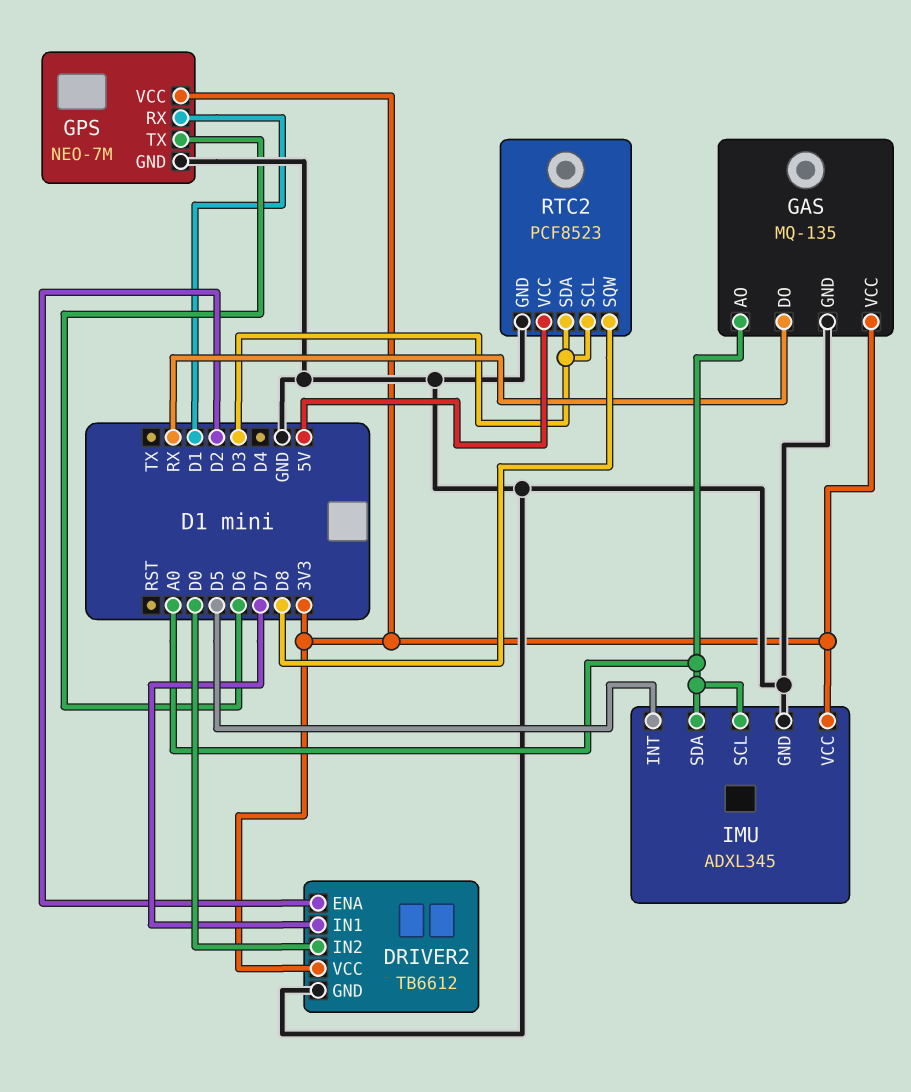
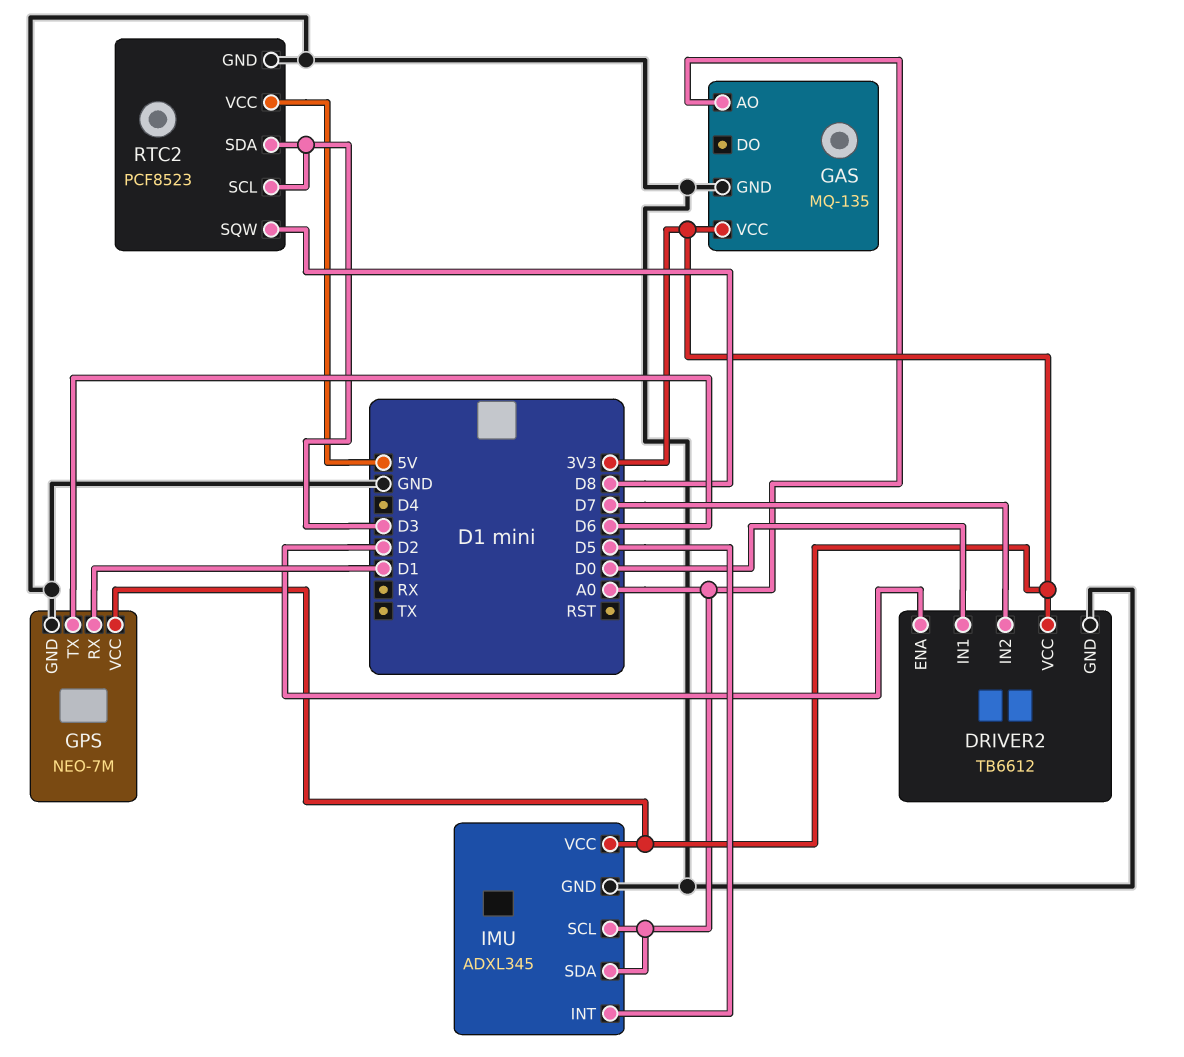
DRIVER2 pin IN1: D7 -> D0
DRIVER2 pin IN2: D0 -> D7
GAS pin DO: RX -> none

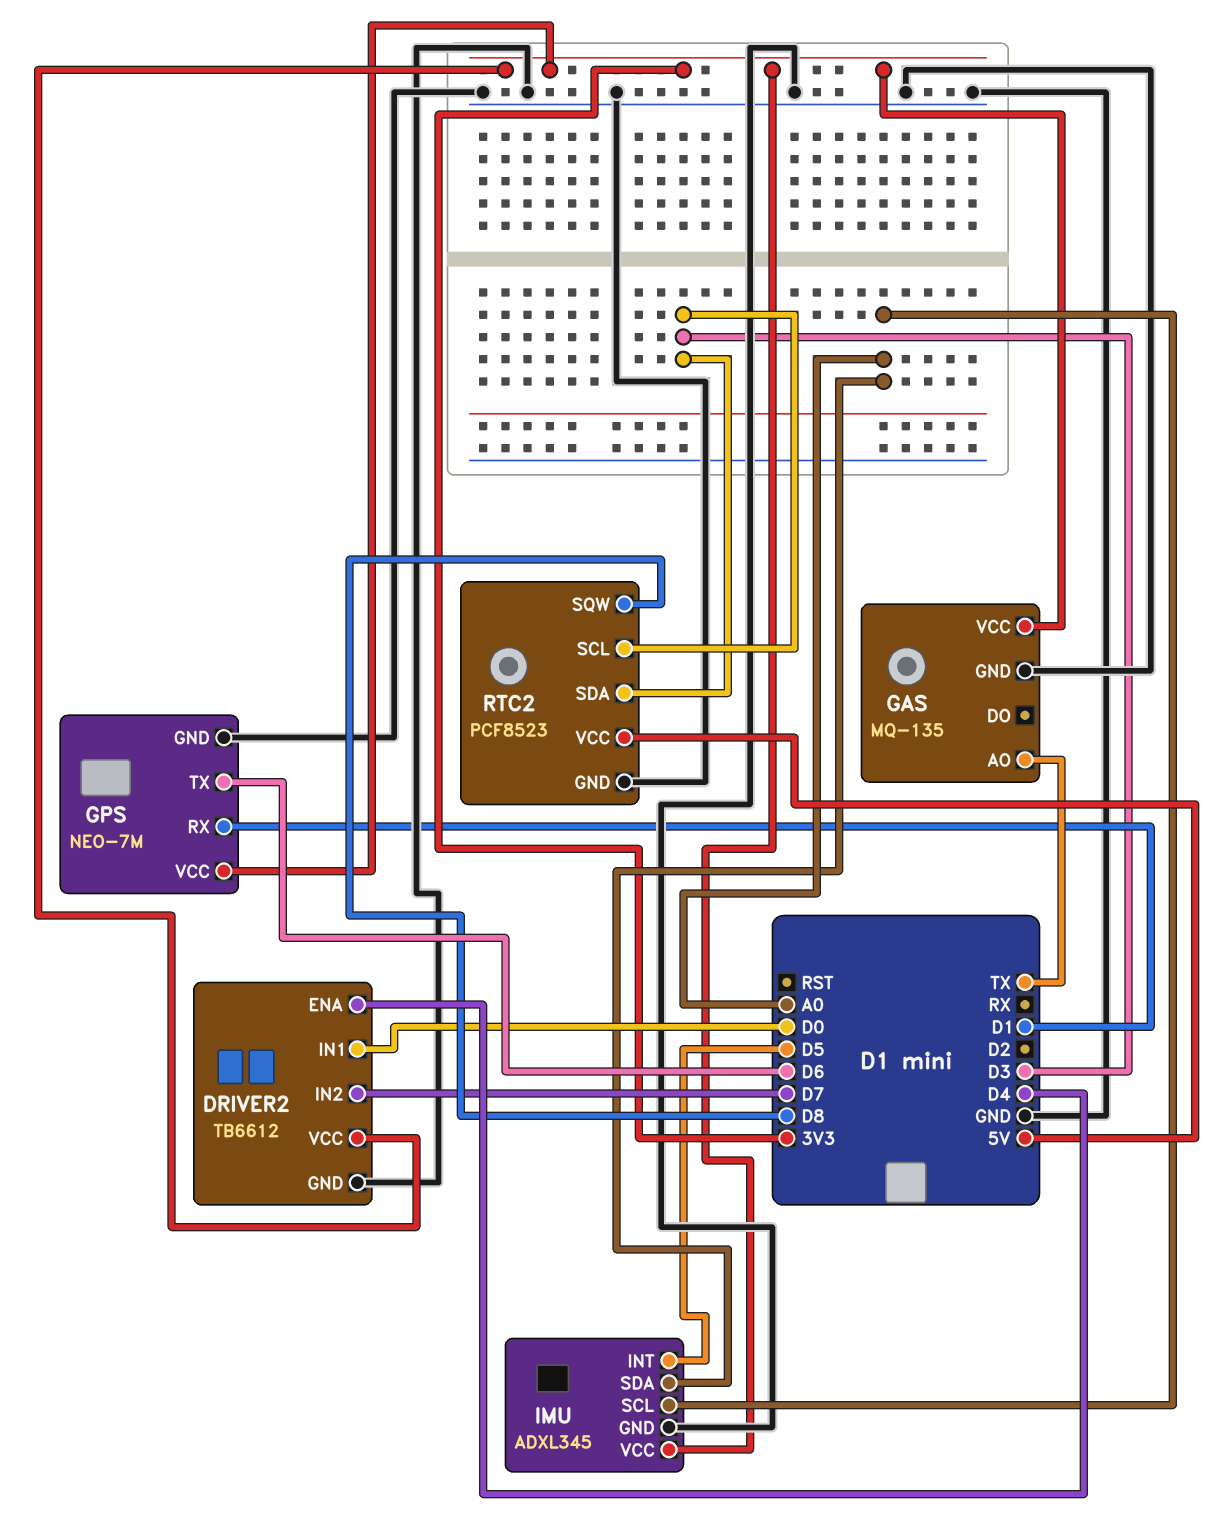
DRIVER2 pin ENA: D2 -> D4
GAS pin AO: A0 -> TX

